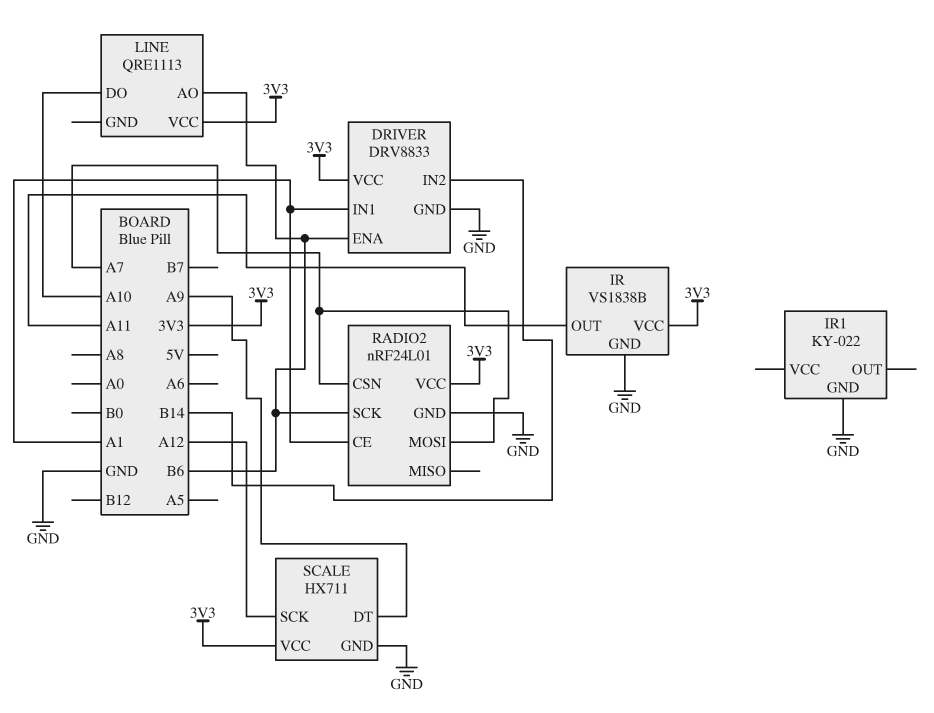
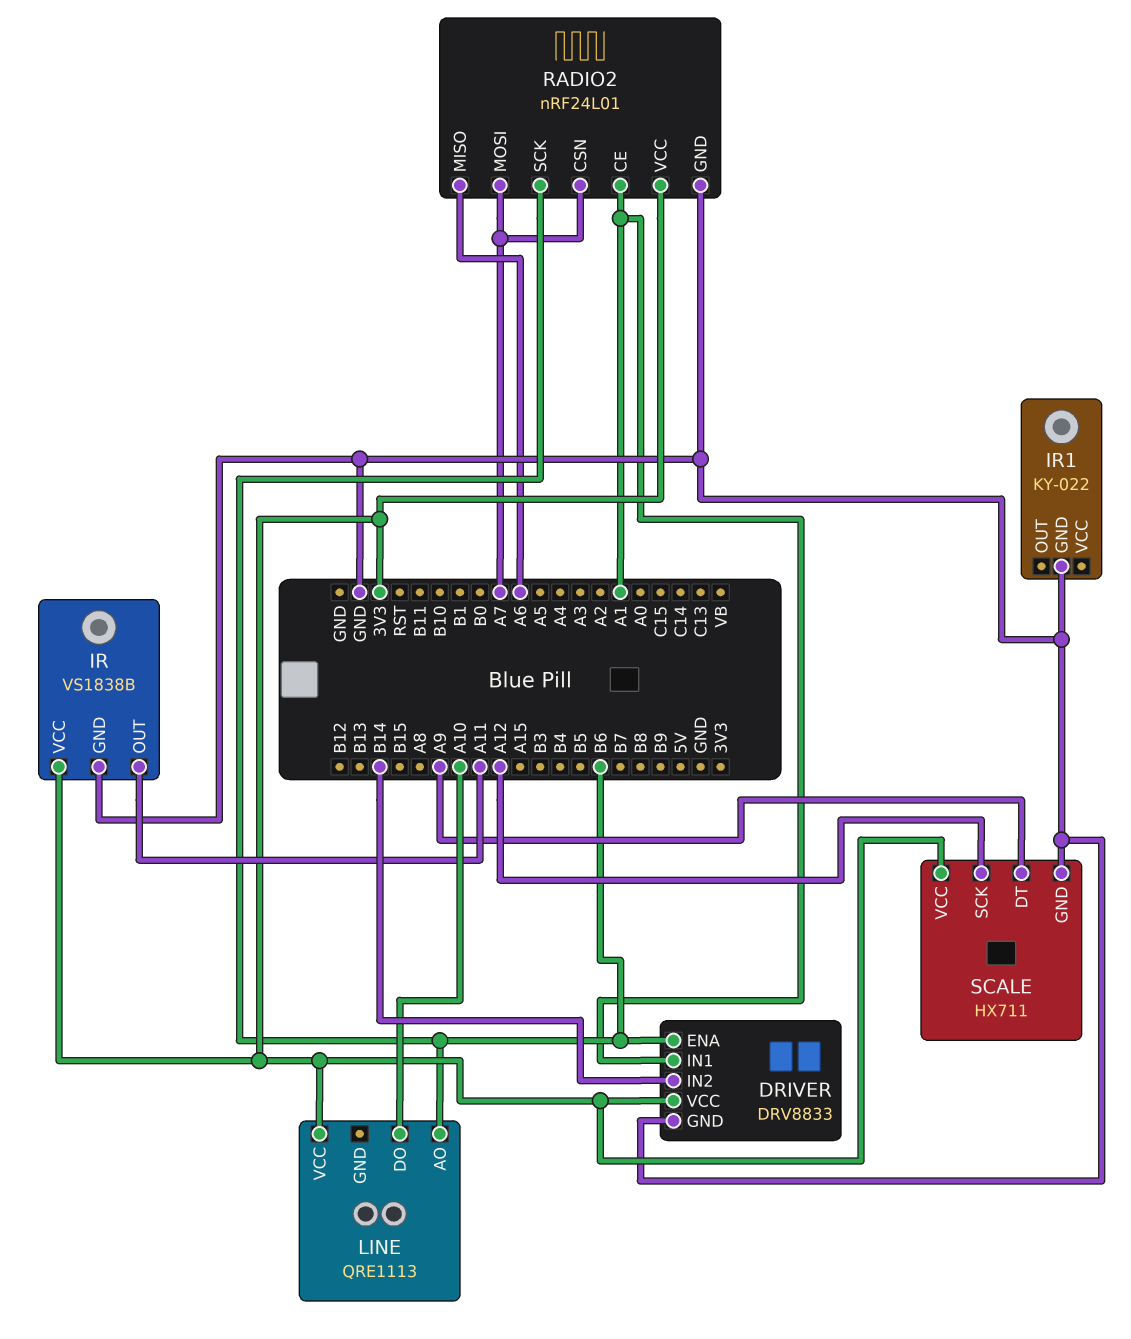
RADIO2 pin MISO: none -> A6

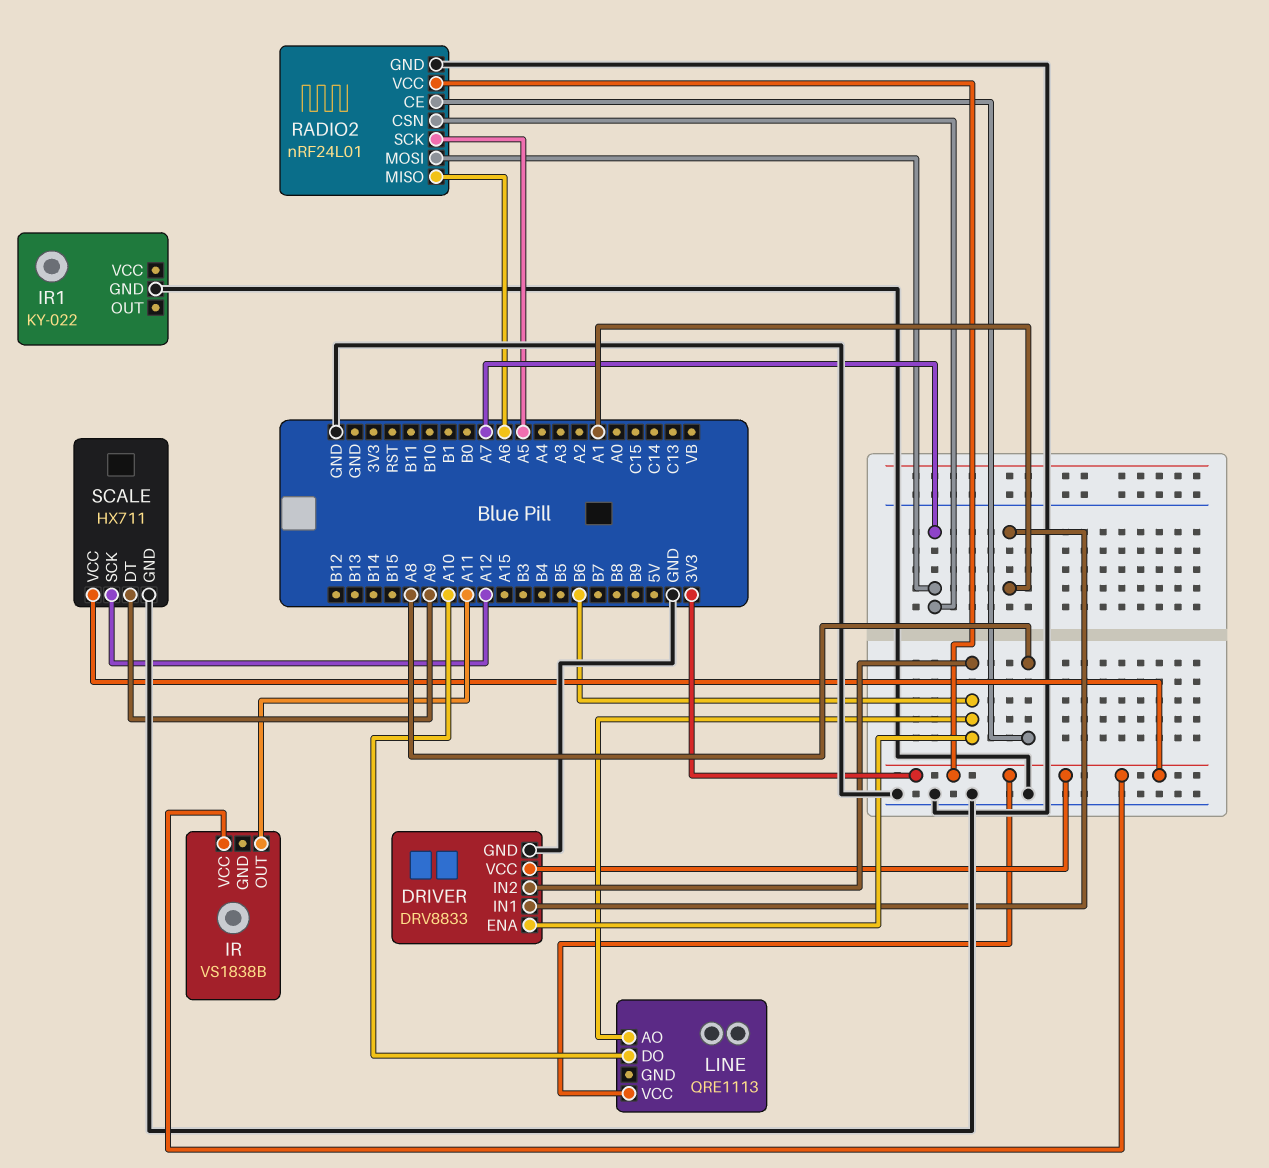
DRIVER pin IN2: B14 -> B6
IR pin GND: GND -> none
RADIO2 pin CE: A1 -> A8
RADIO2 pin SCK: B6 -> A5

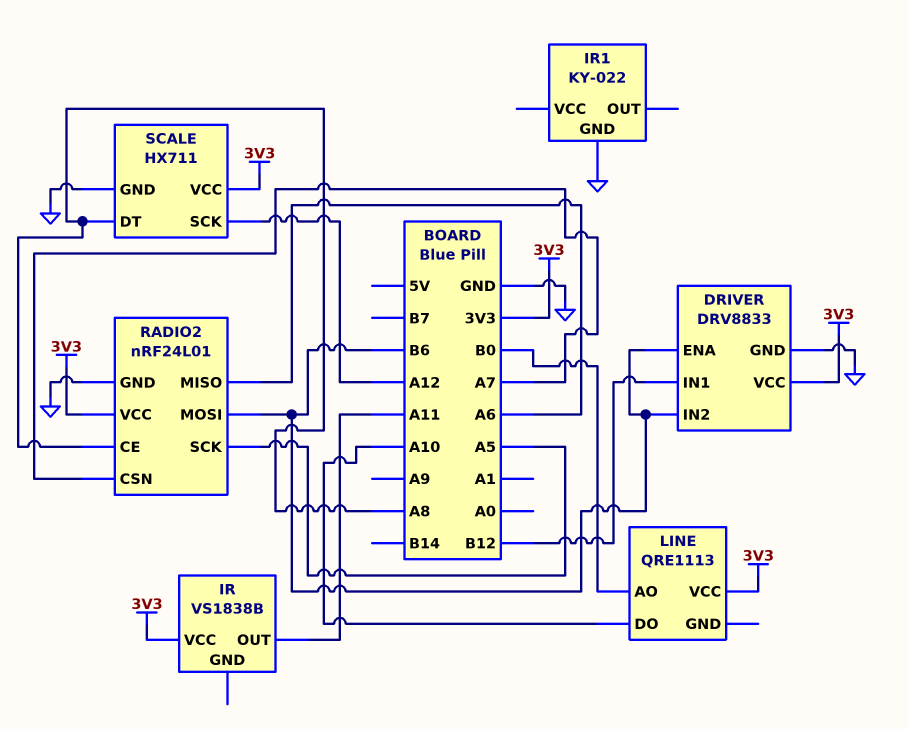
DRIVER pin IN1: A1 -> B12
LINE pin AO: B6 -> B0
RADIO2 pin MOSI: A7 -> B6
SCALE pin DT: A9 -> A8

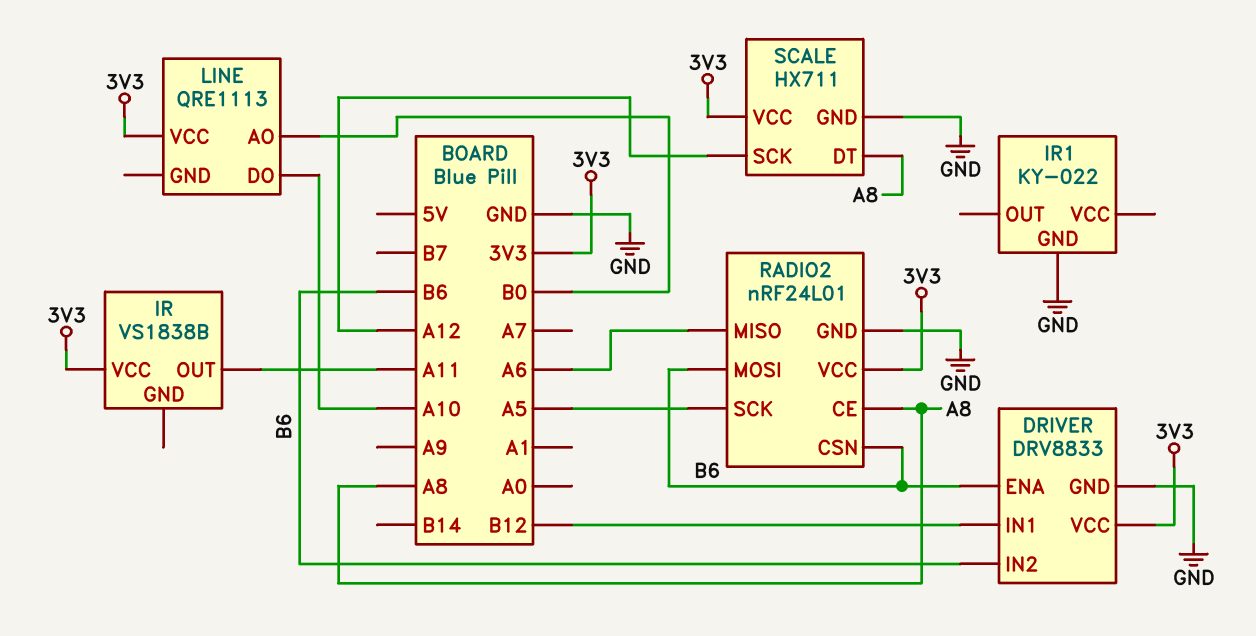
RADIO2 pin CSN: A7 -> B6

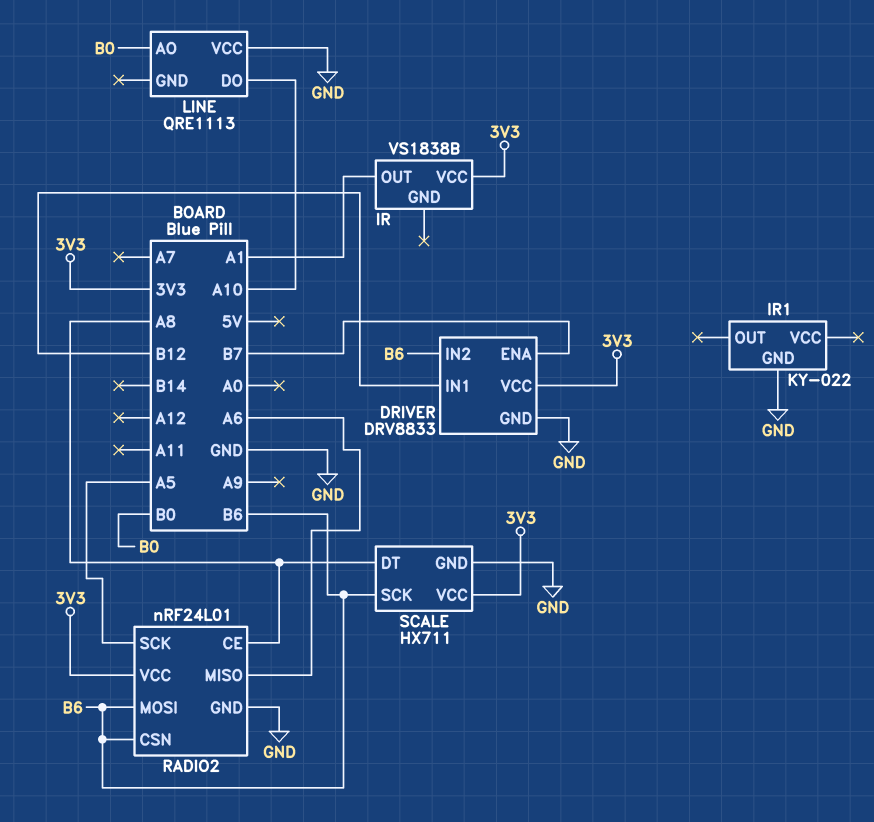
DRIVER pin ENA: B6 -> B7
IR pin OUT: A11 -> A1
LINE pin VCC: 3V3 -> GND
SCALE pin SCK: A12 -> B6

